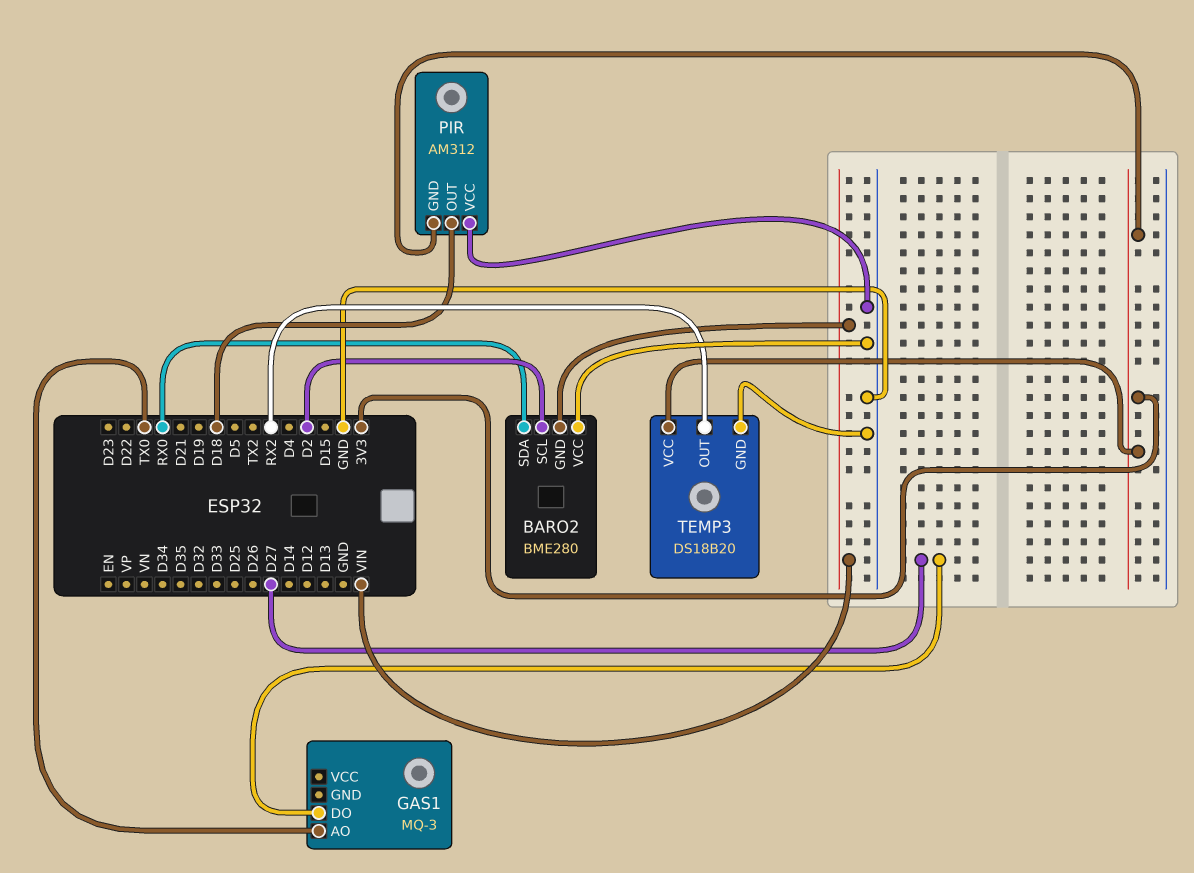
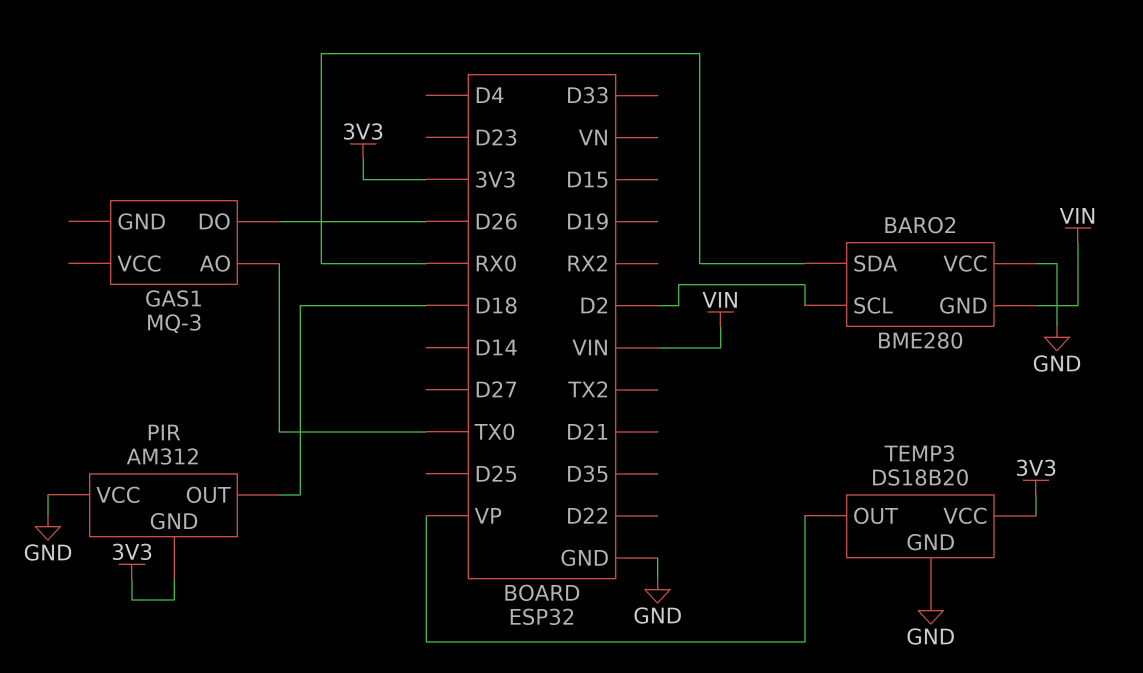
GAS1 pin DO: D27 -> D26
TEMP3 pin OUT: RX2 -> VP

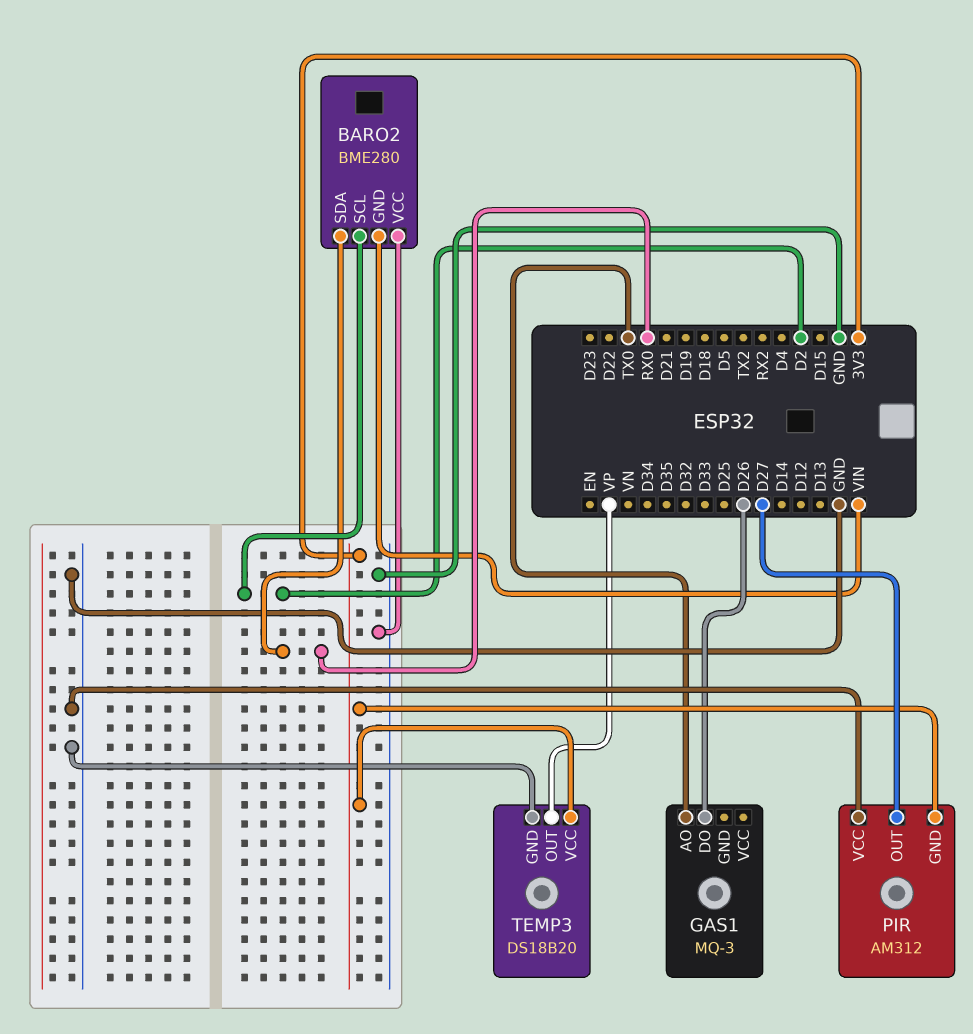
PIR pin OUT: D18 -> D27

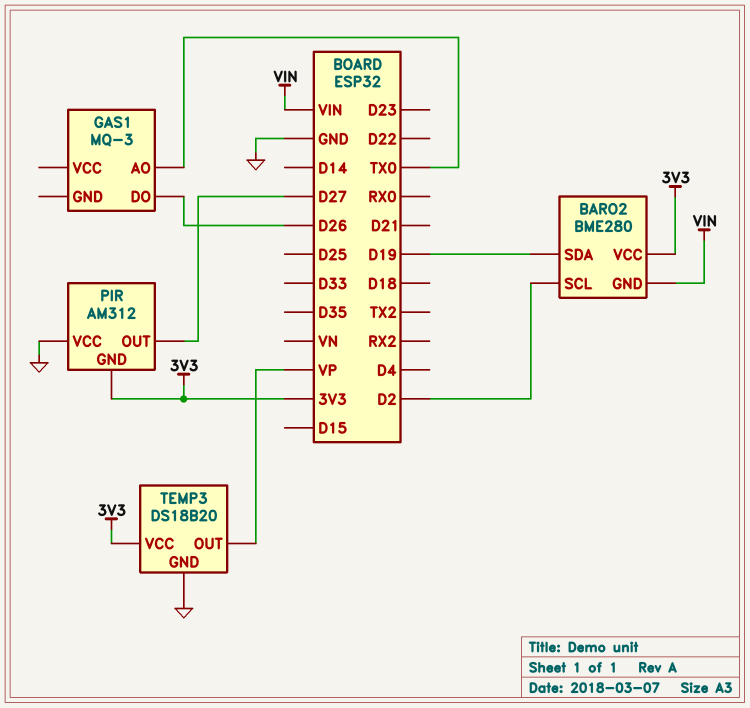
BARO2 pin SDA: RX0 -> D19
BARO2 pin VCC: GND -> 3V3

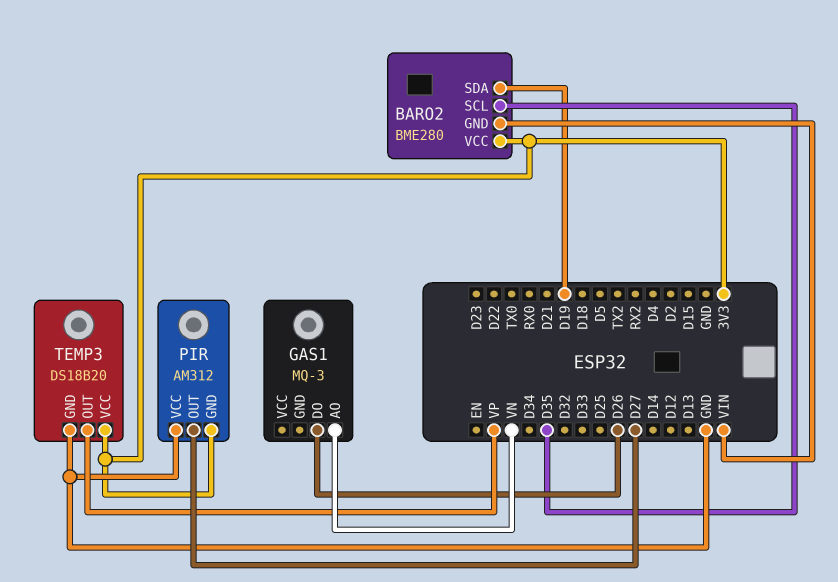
BARO2 pin SCL: D2 -> D35
GAS1 pin AO: TX0 -> VN

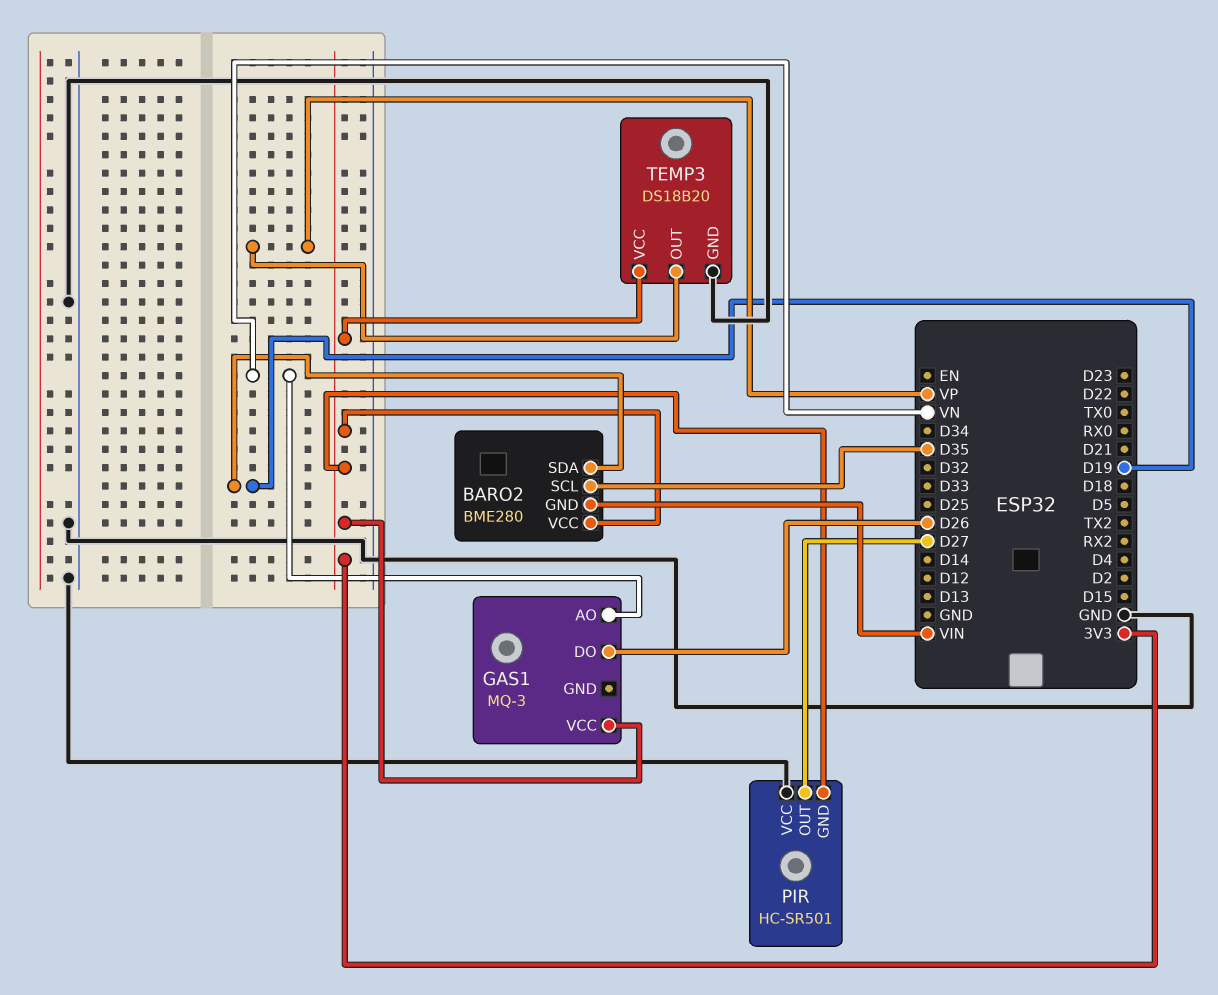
GAS1 pin VCC: none -> 3V3
PIR: AM312 -> HC-SR501

